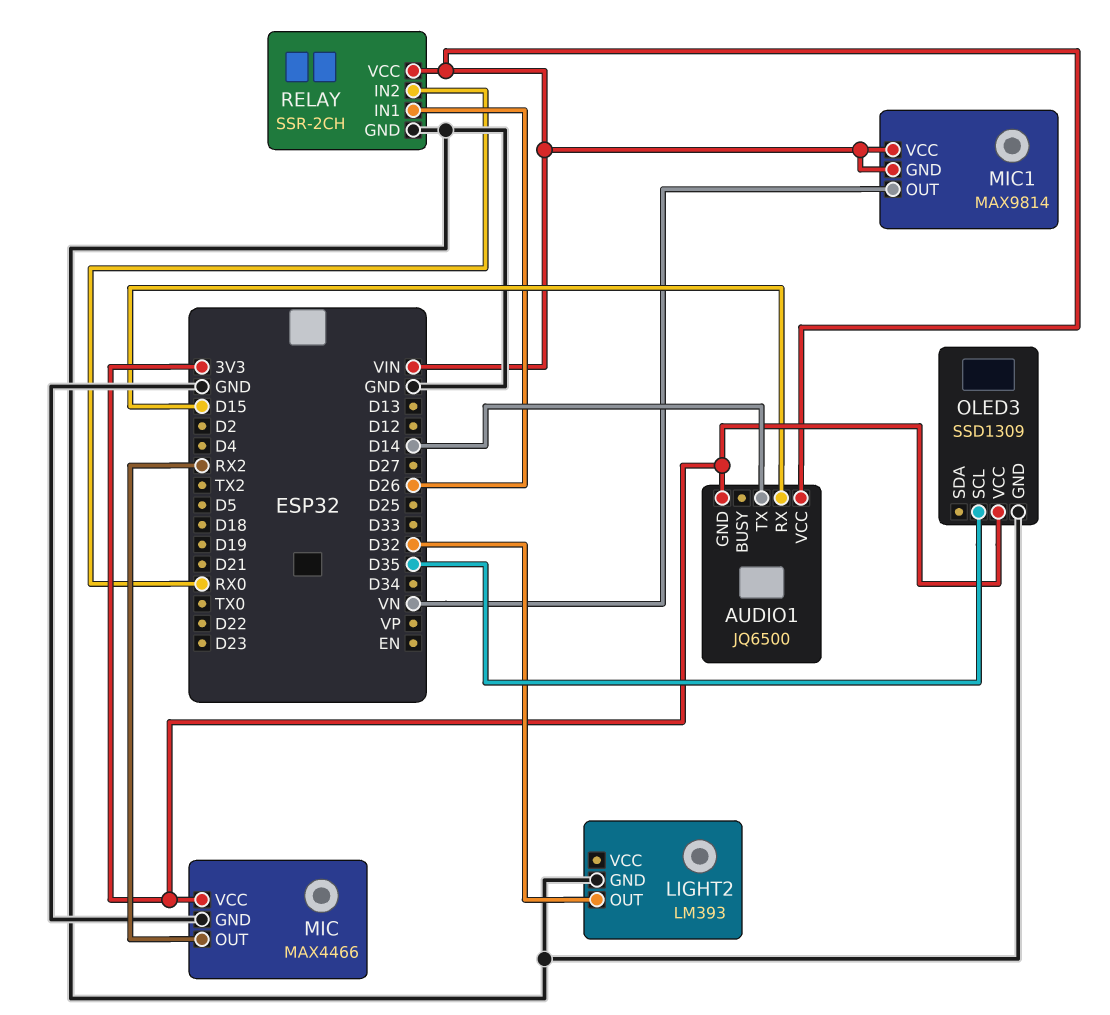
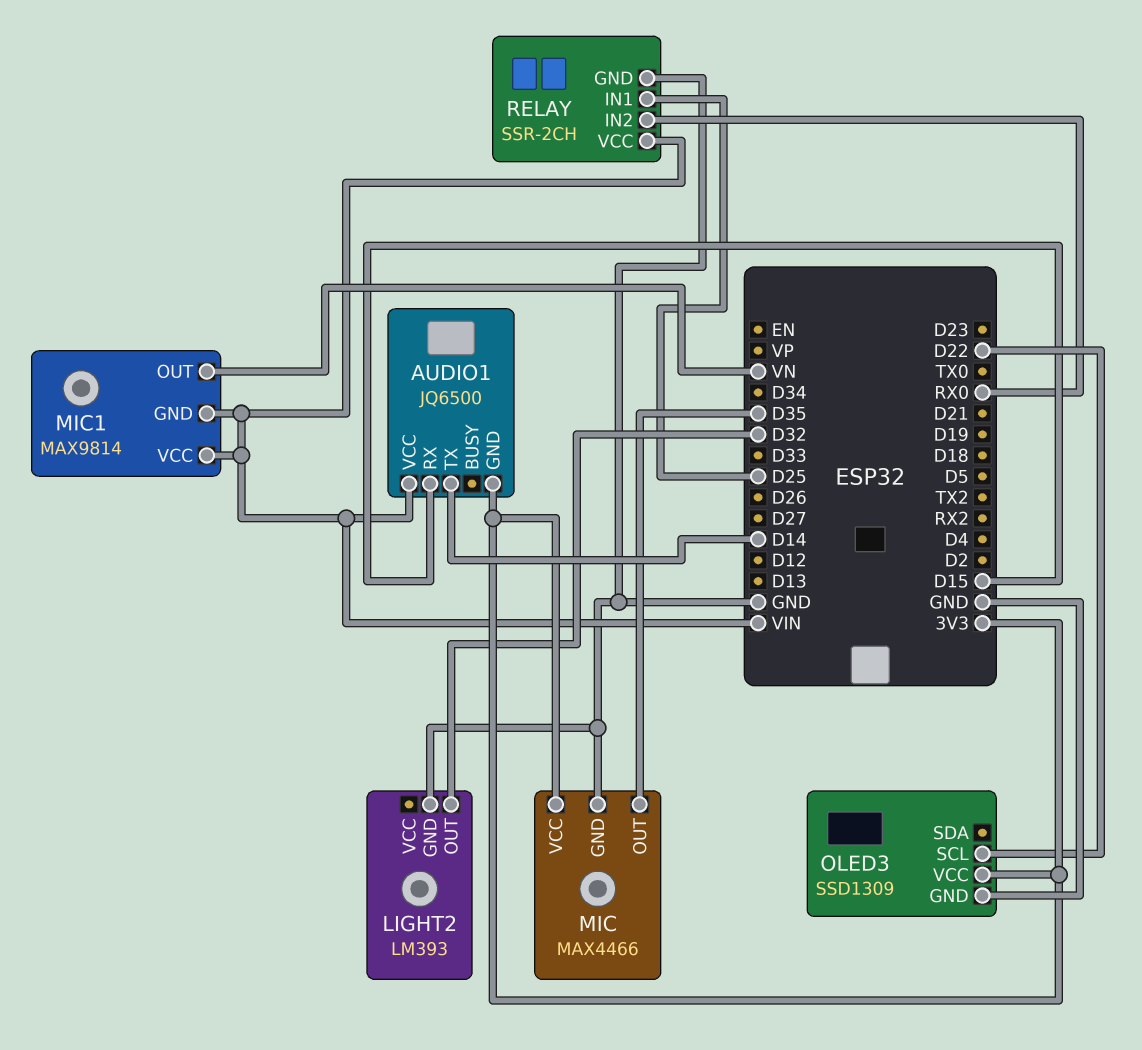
MIC pin OUT: RX2 -> D35
OLED3 pin SCL: D35 -> D22
RELAY pin IN1: D26 -> D25

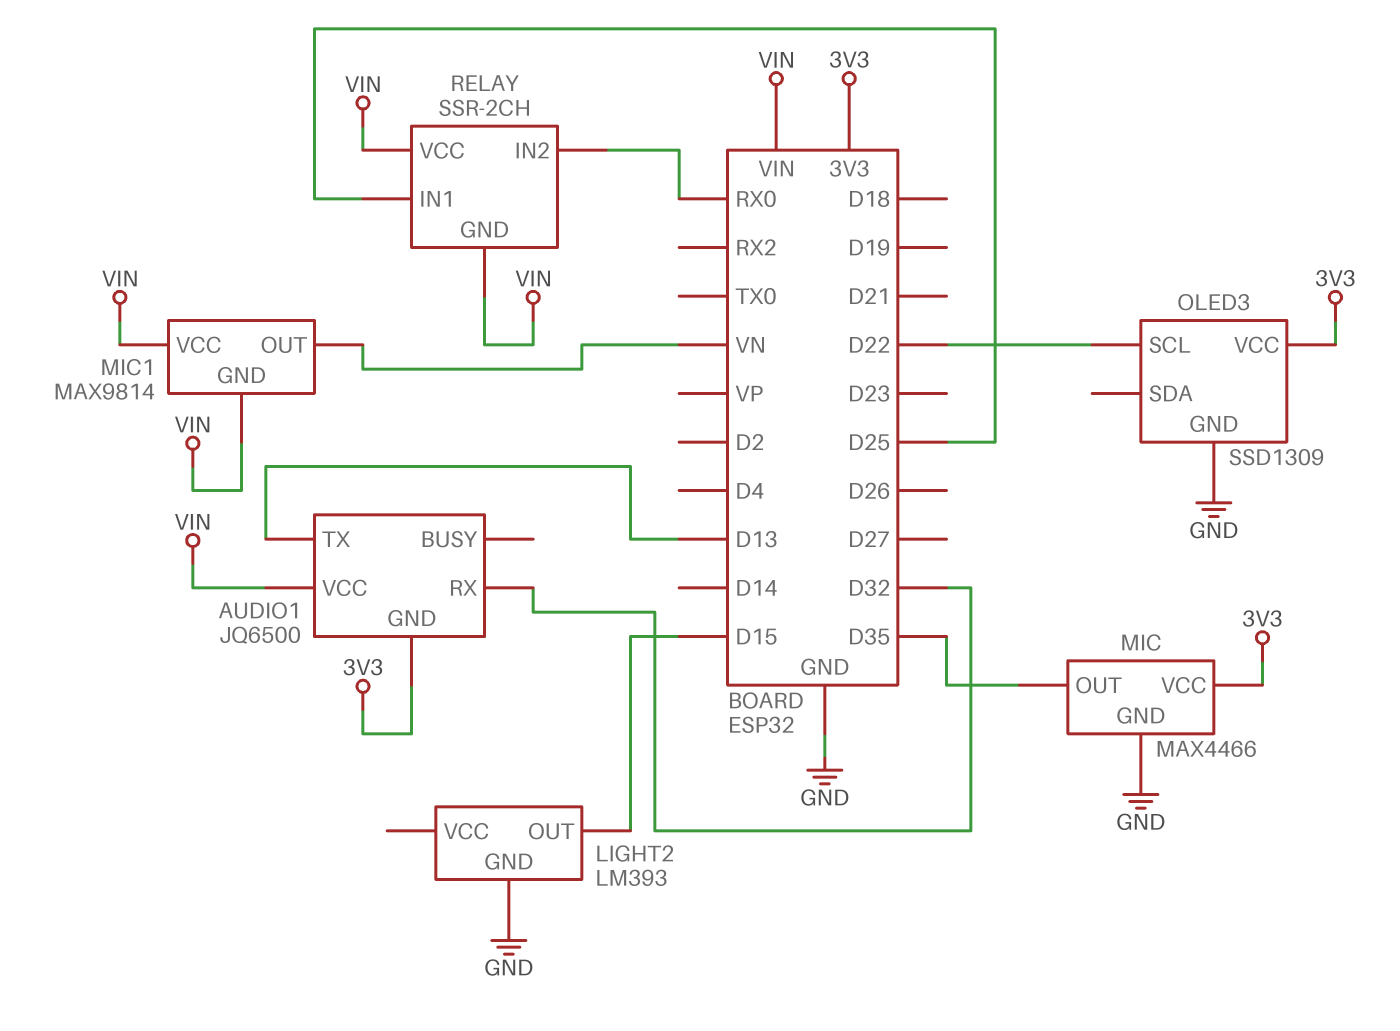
AUDIO1 pin RX: D15 -> D32
AUDIO1 pin TX: D14 -> D13
LIGHT2 pin OUT: D32 -> D15
RELAY pin GND: GND -> VIN

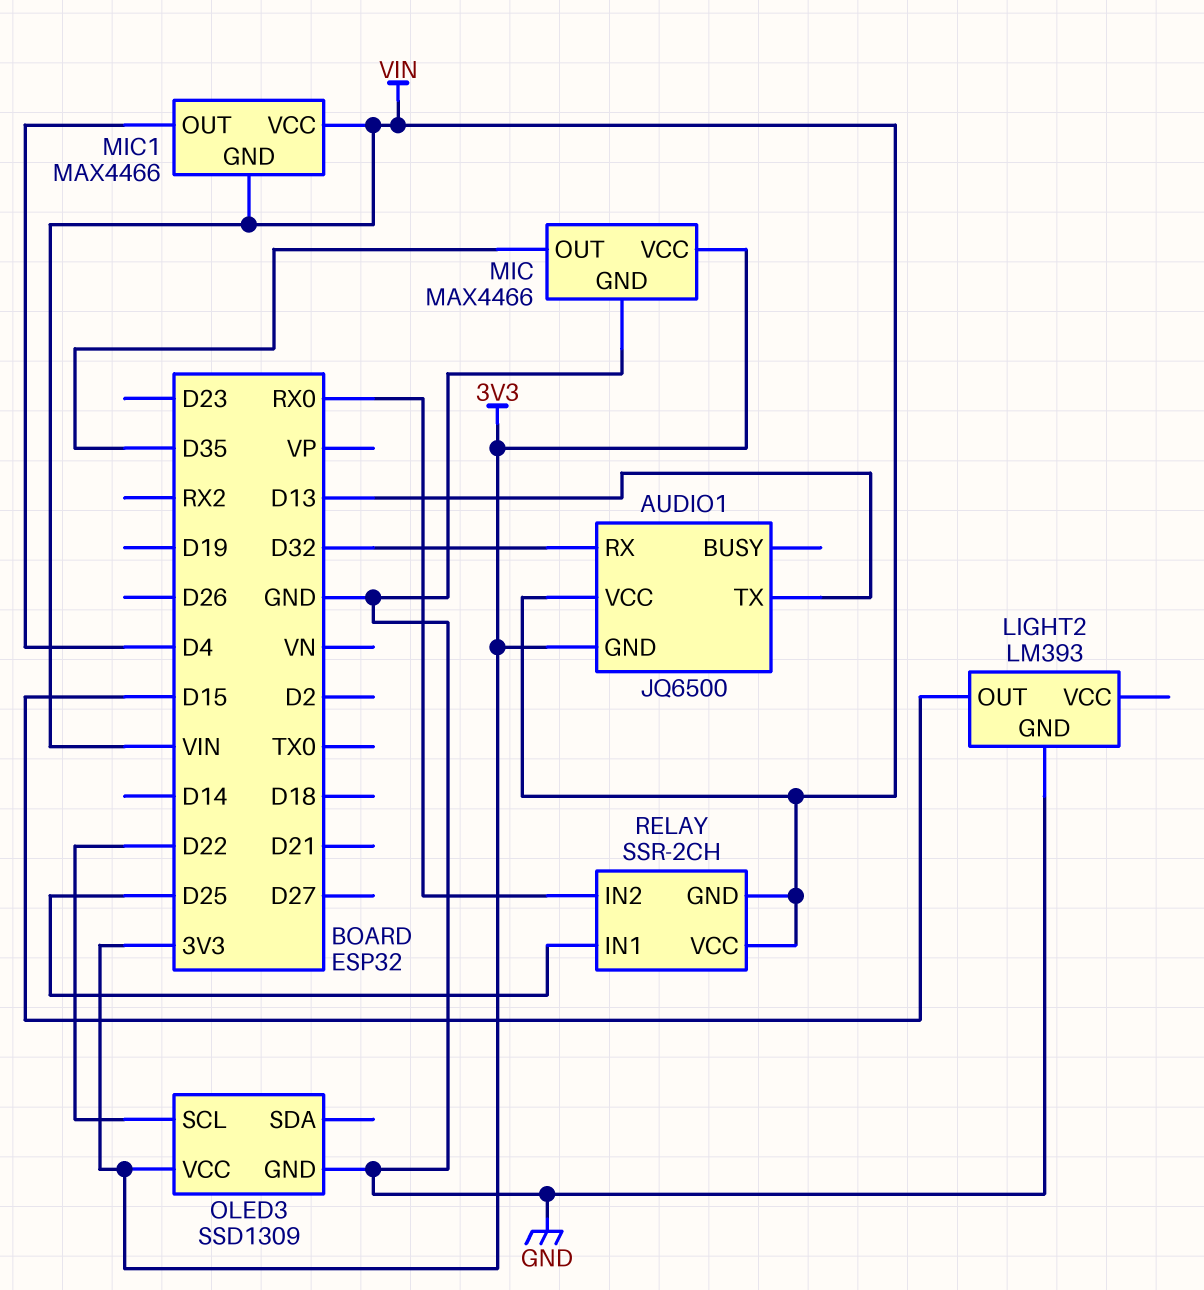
MIC1: MAX9814 -> MAX4466
MIC1 pin OUT: VN -> D4

